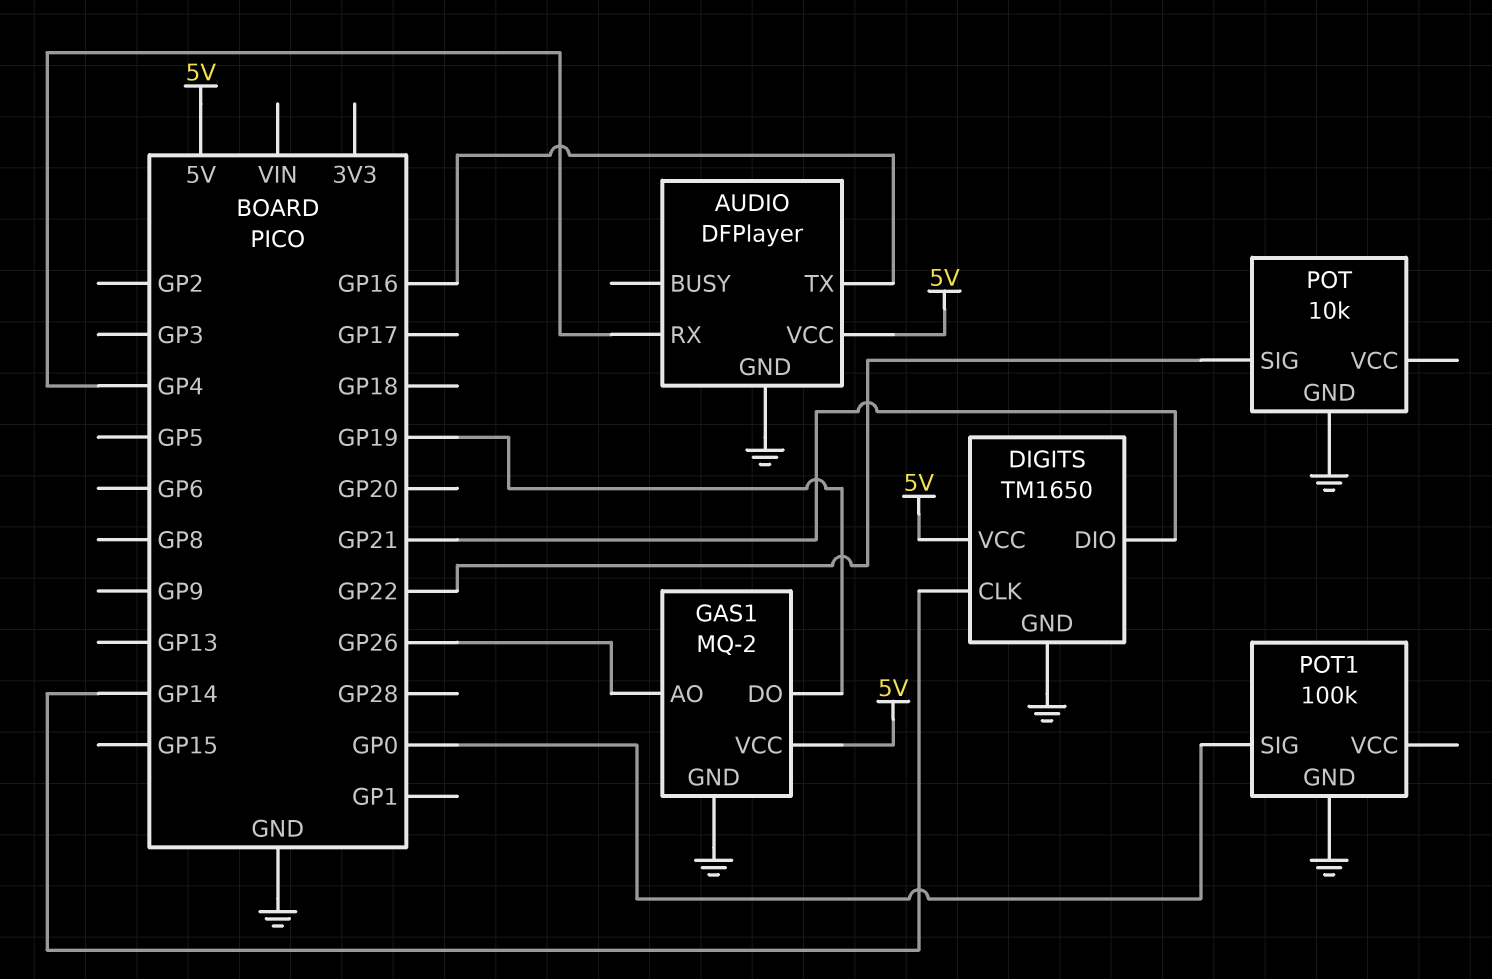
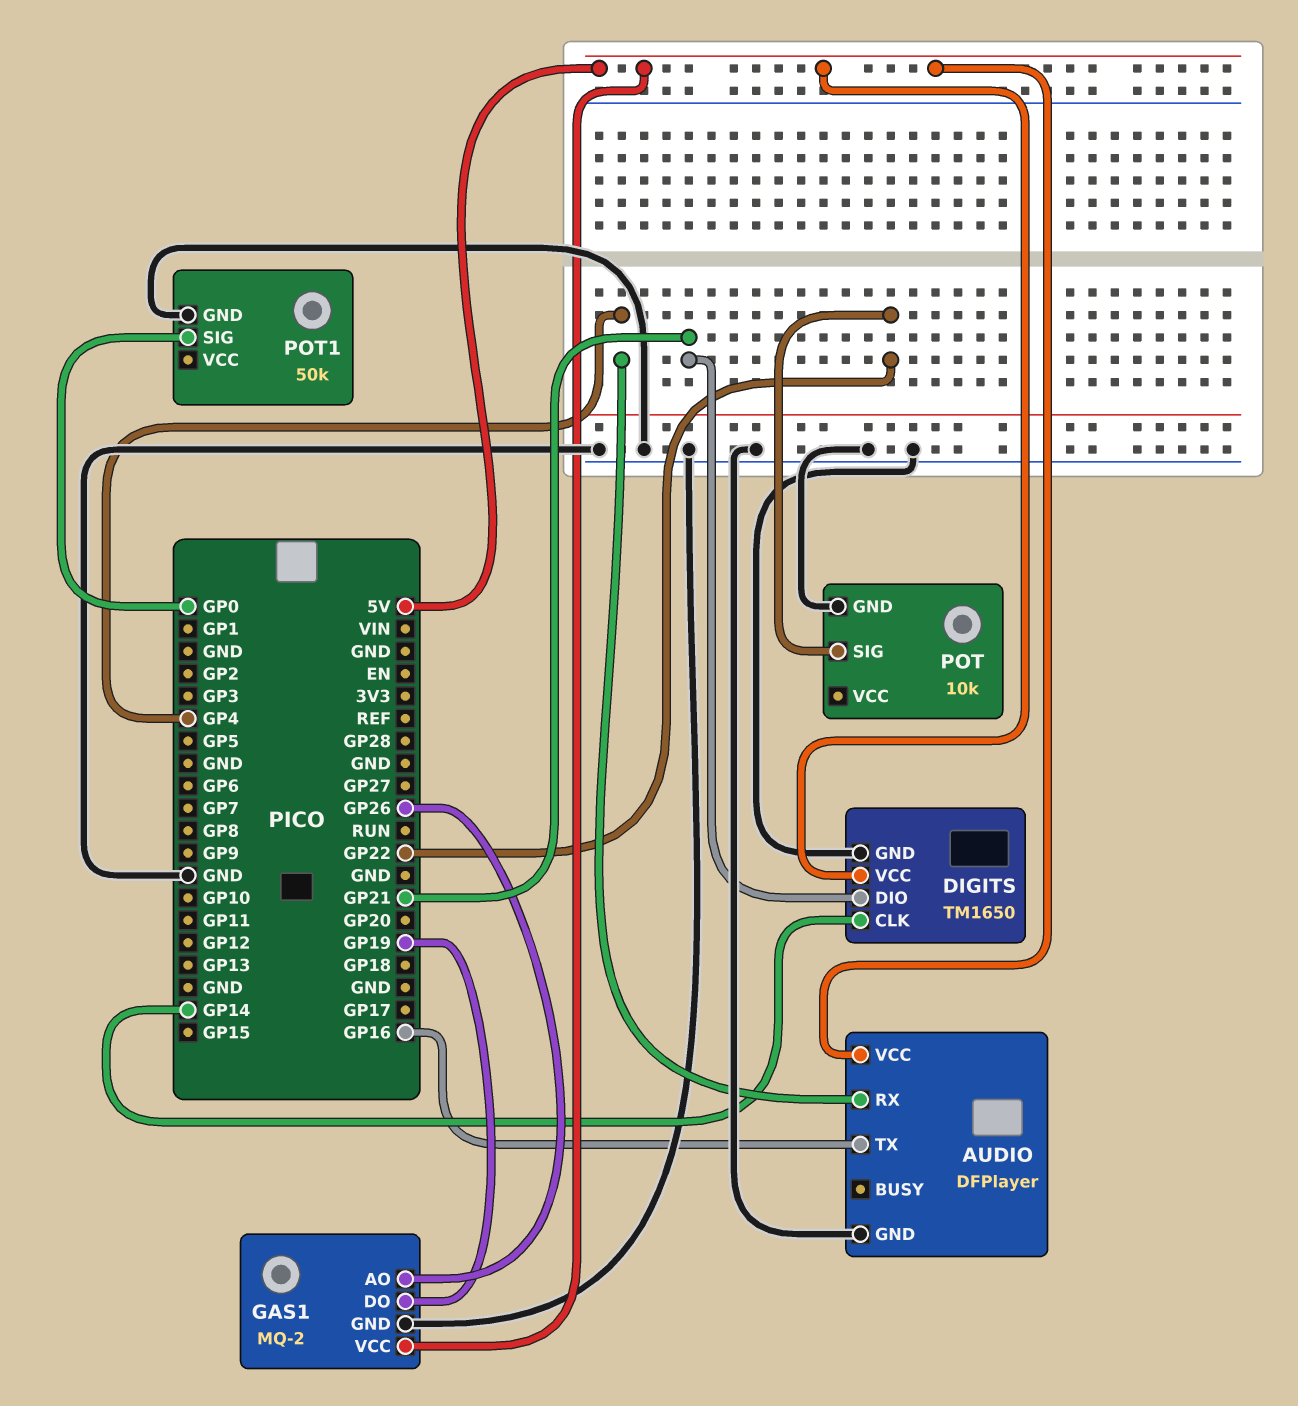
POT1: 100k -> 50k

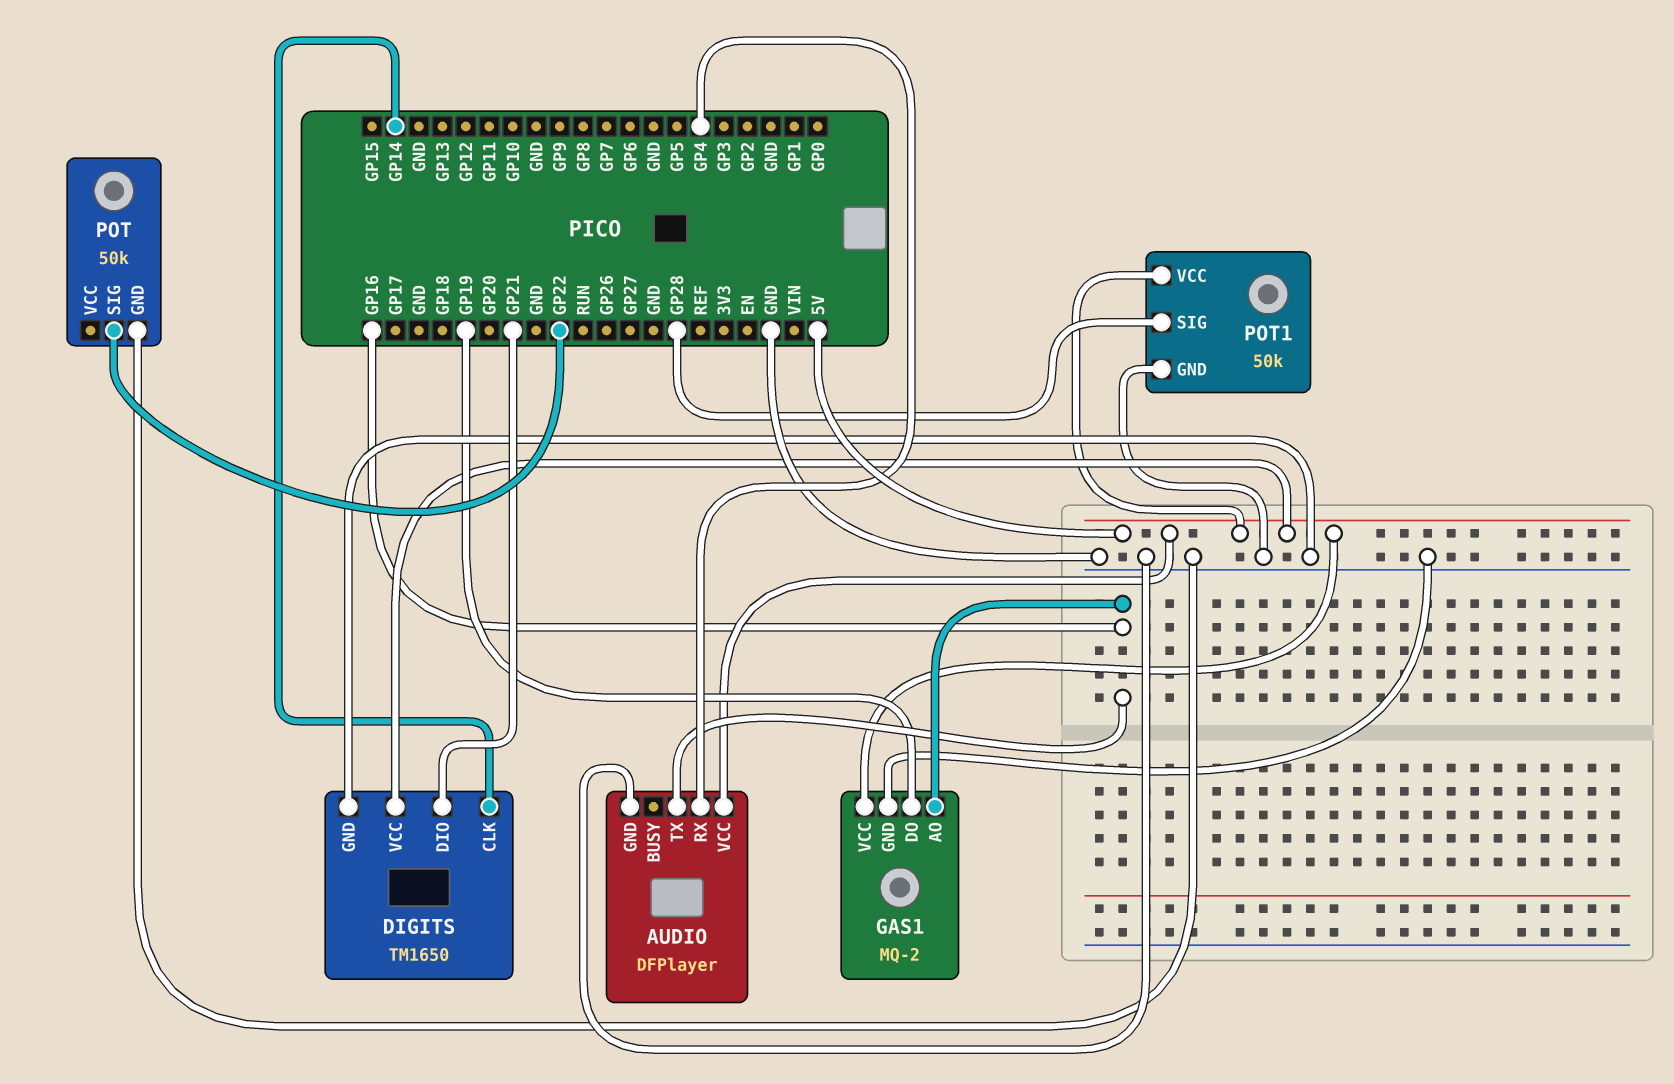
GAS1 pin AO: GP26 -> GP16
POT: 10k -> 50k
POT1 pin SIG: GP0 -> GP28
POT1 pin VCC: none -> 5V

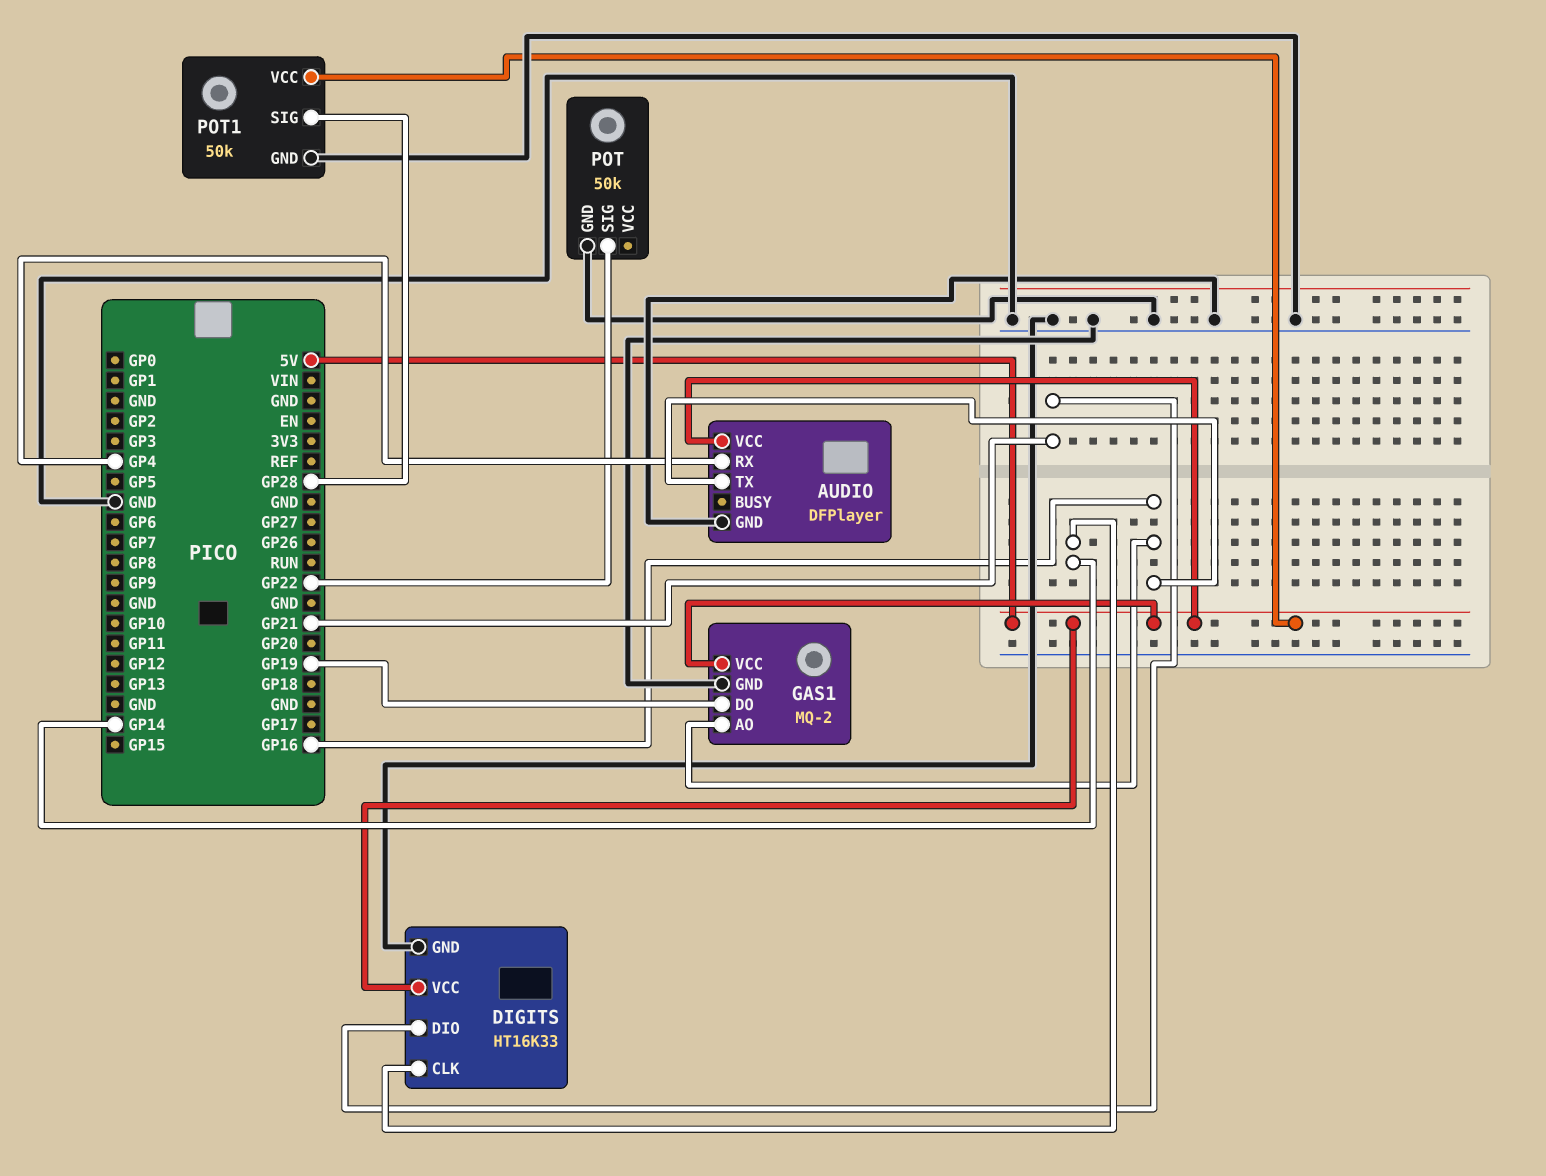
DIGITS: TM1650 -> HT16K33

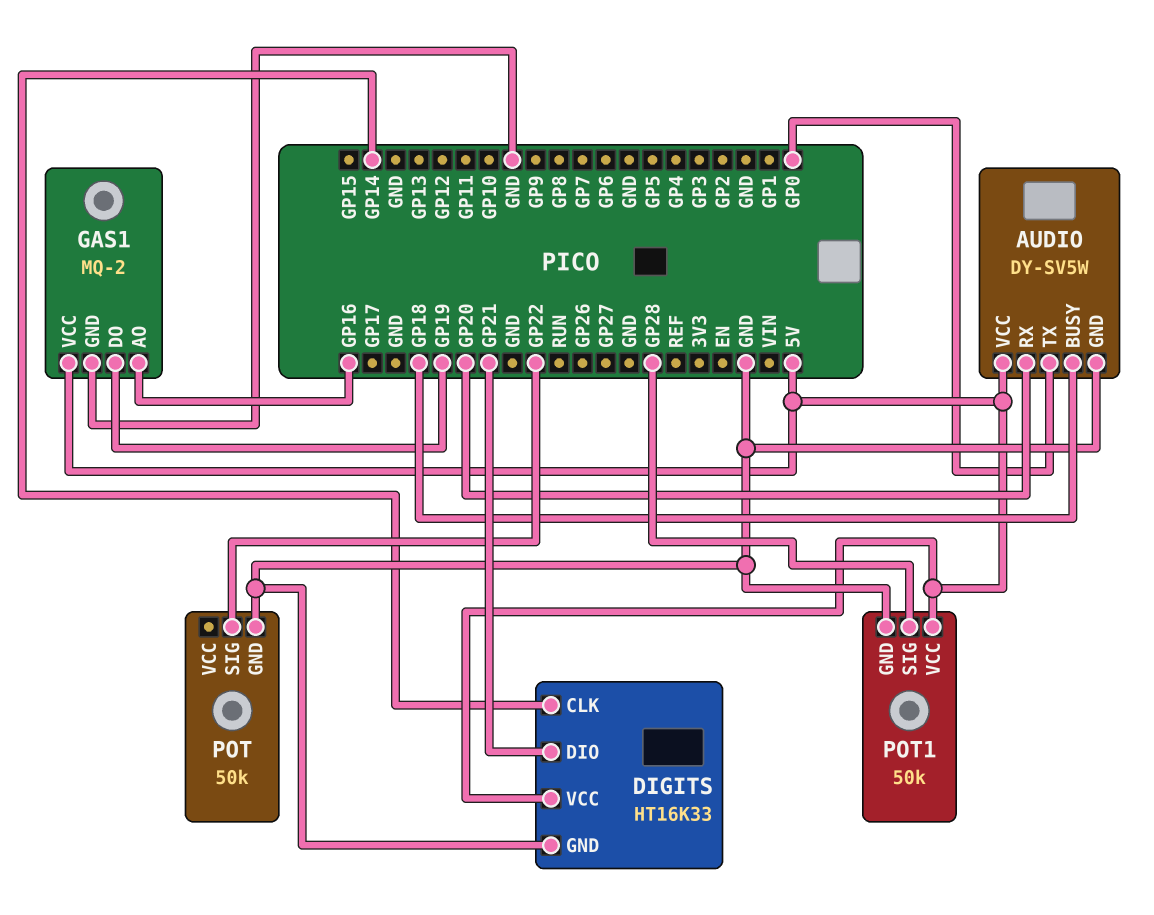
AUDIO: DFPlayer -> DY-SV5W
AUDIO pin BUSY: none -> GP18
AUDIO pin RX: GP4 -> GP20
AUDIO pin TX: GP16 -> GP0

